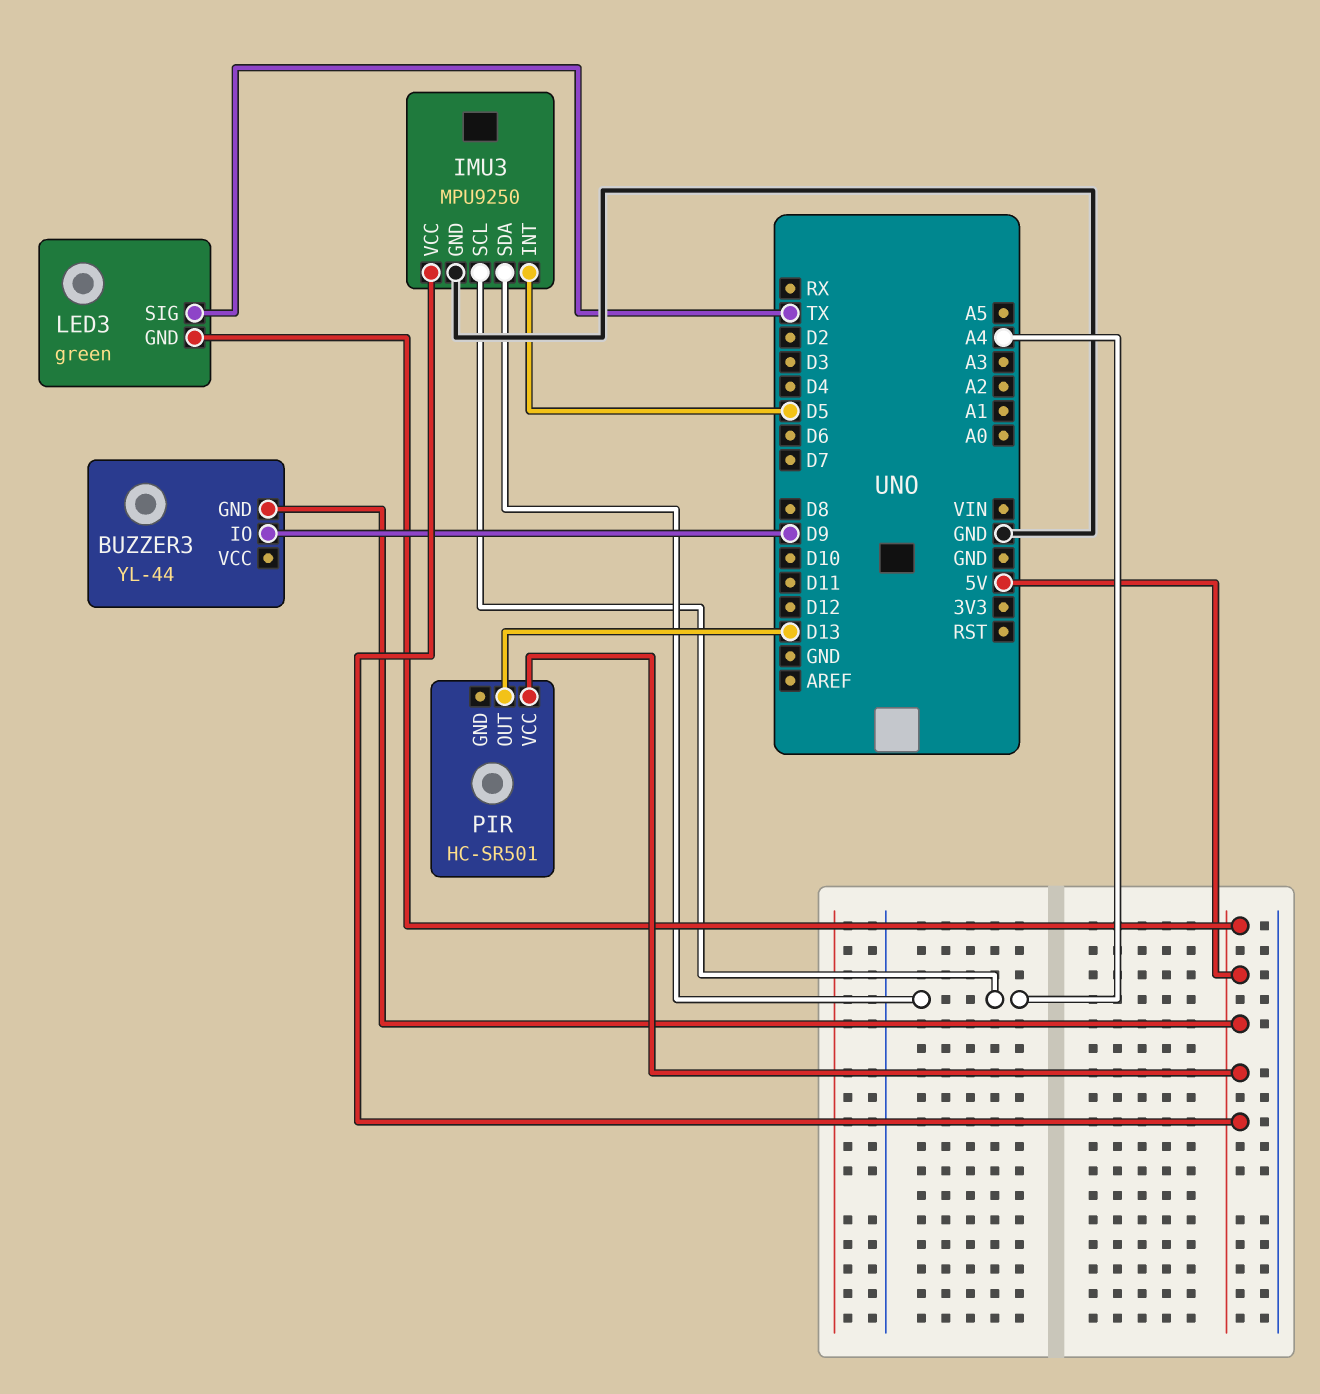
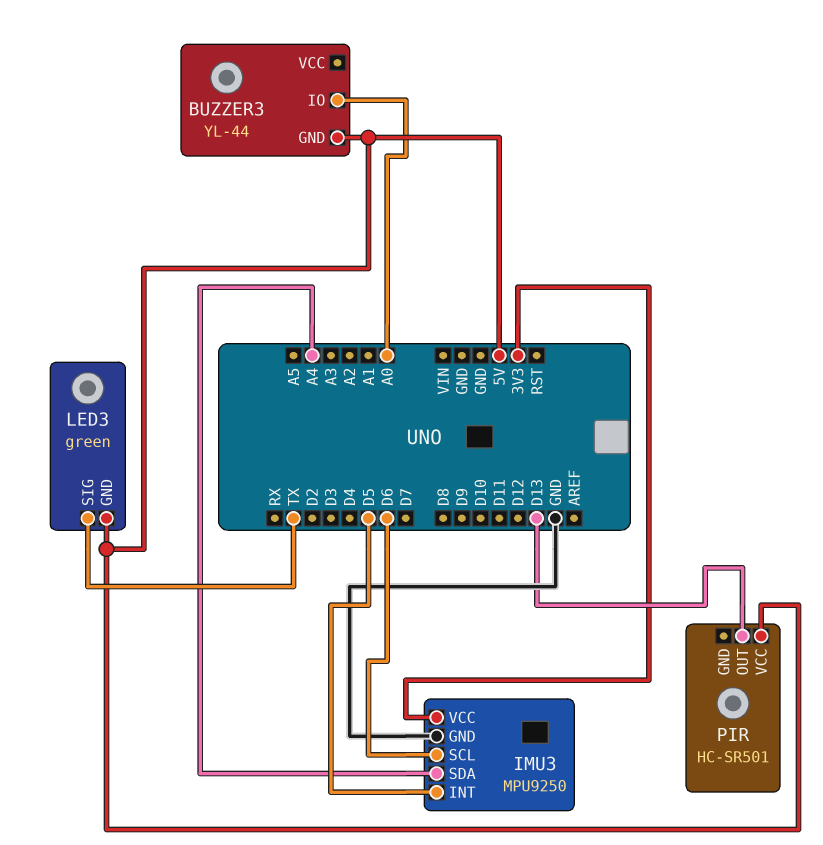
BUZZER3 pin IO: D9 -> A0
IMU3 pin SCL: A4 -> D6
IMU3 pin VCC: 5V -> 3V3

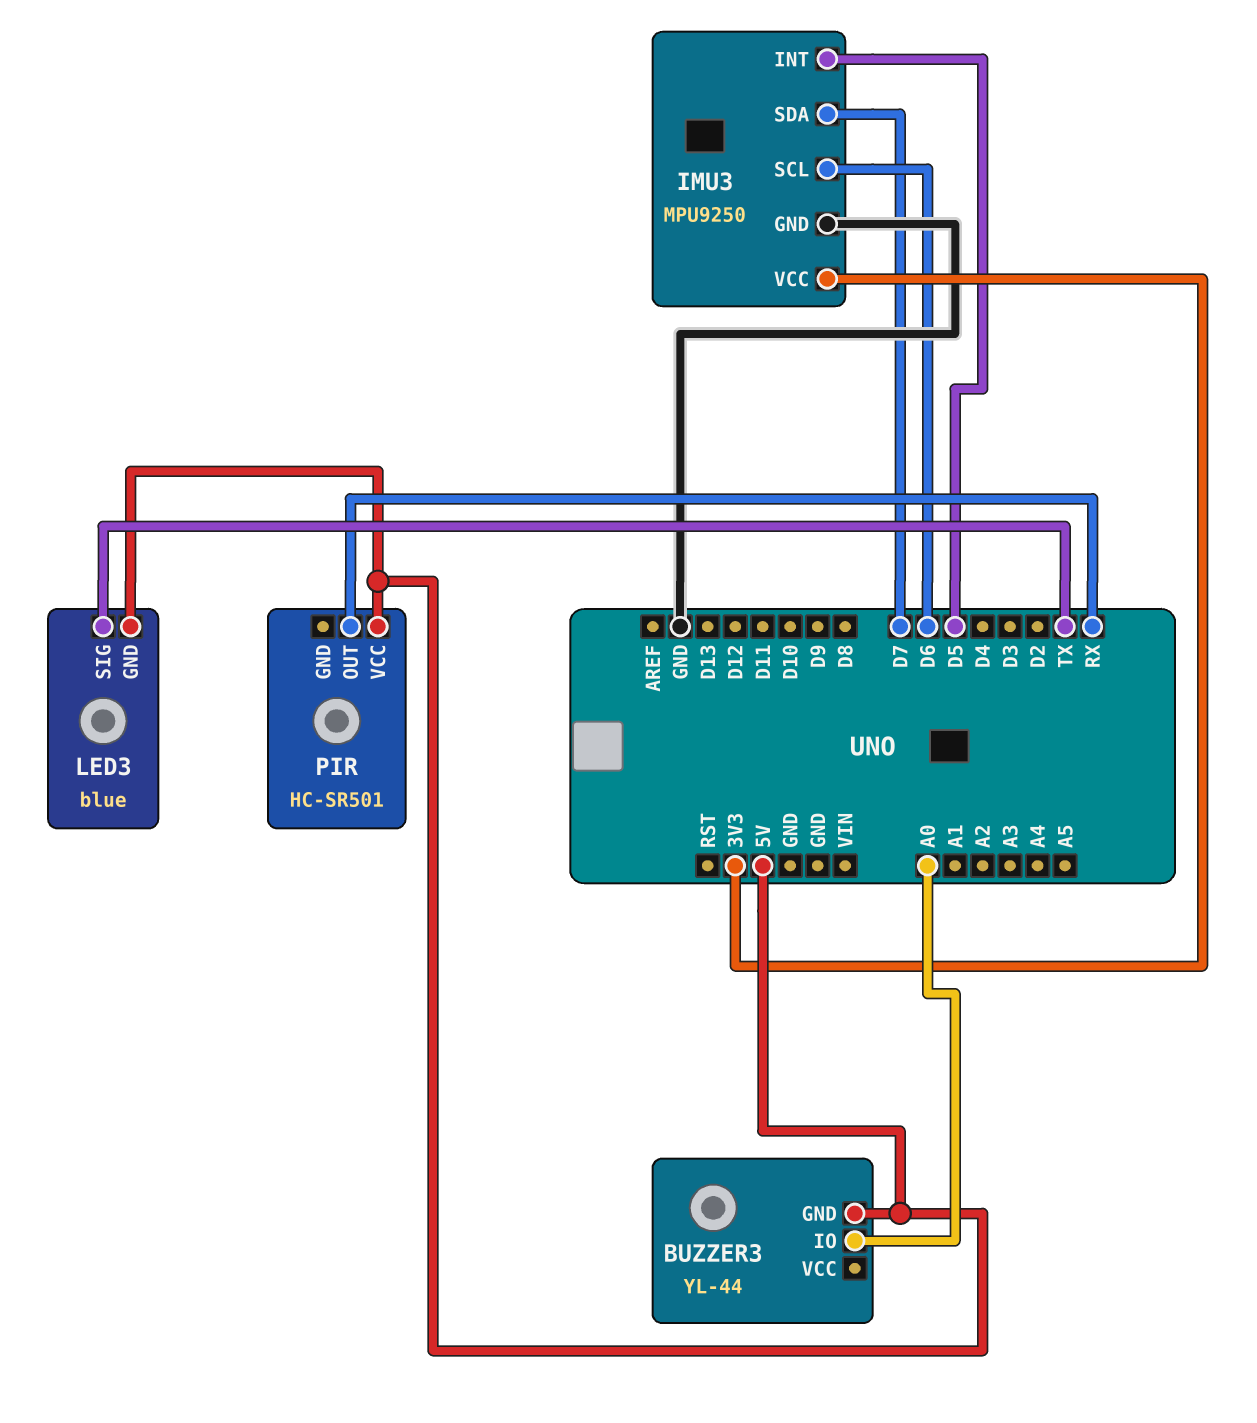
IMU3 pin SDA: A4 -> D7
LED3: green -> blue
PIR pin OUT: D13 -> RX

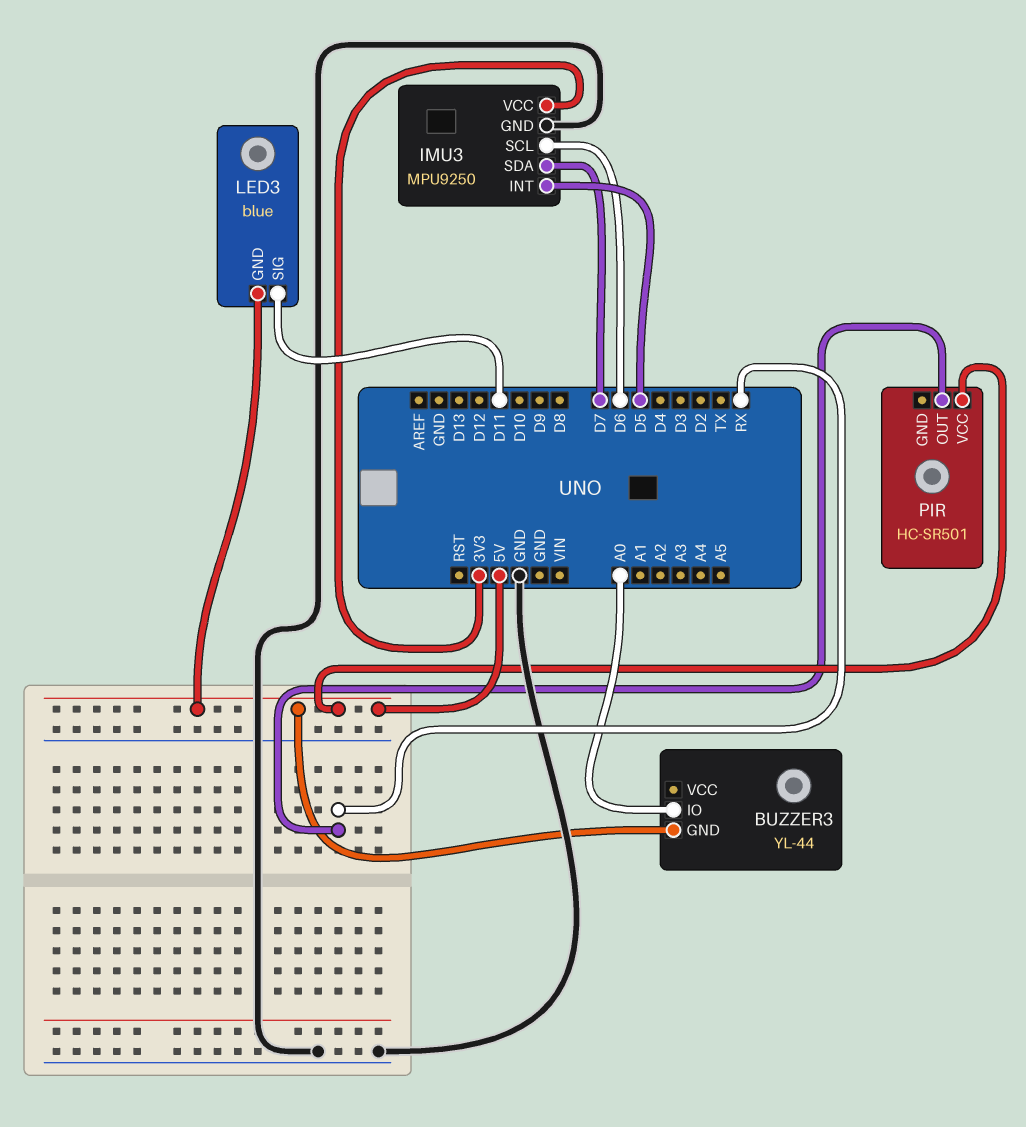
LED3 pin SIG: TX -> D11

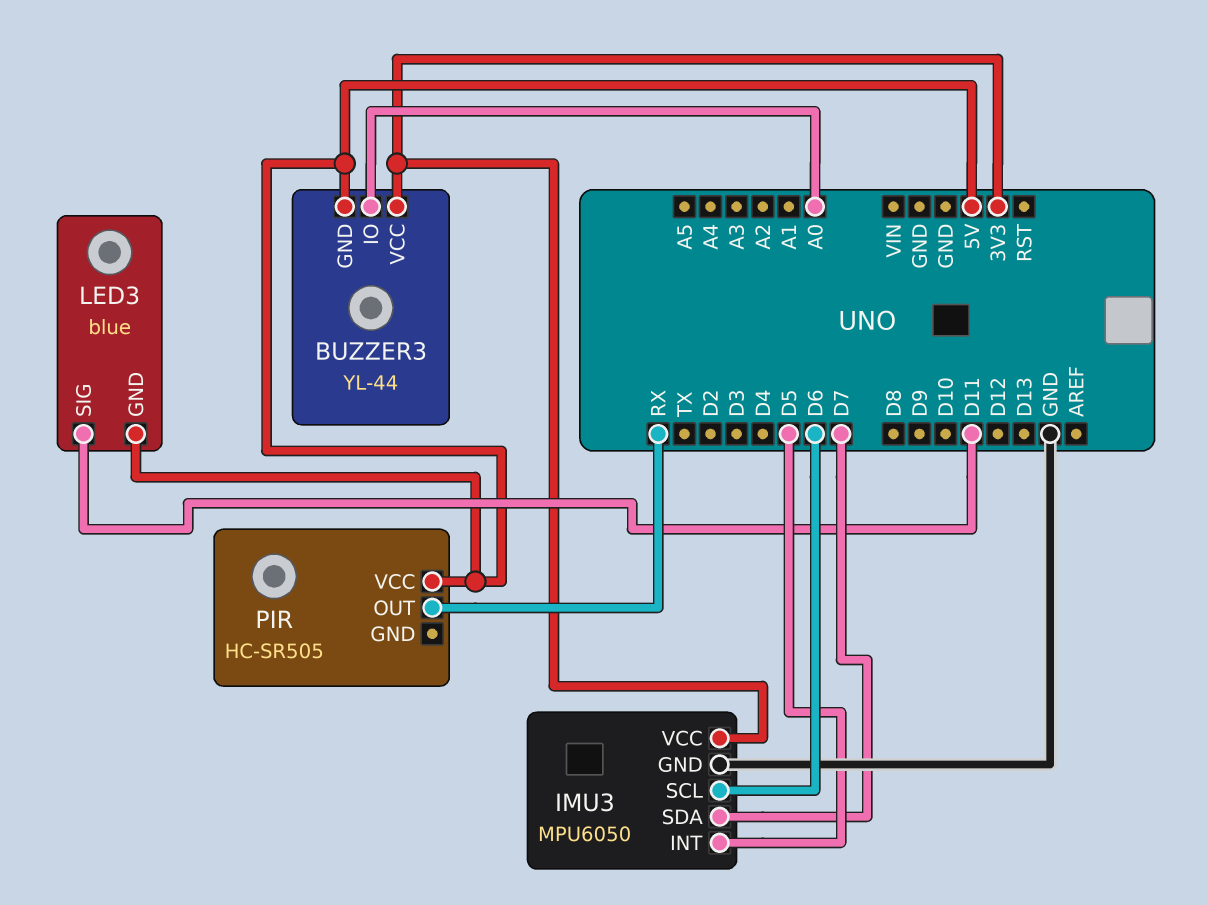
BUZZER3 pin VCC: none -> 3V3
IMU3: MPU9250 -> MPU6050
PIR: HC-SR501 -> HC-SR505

